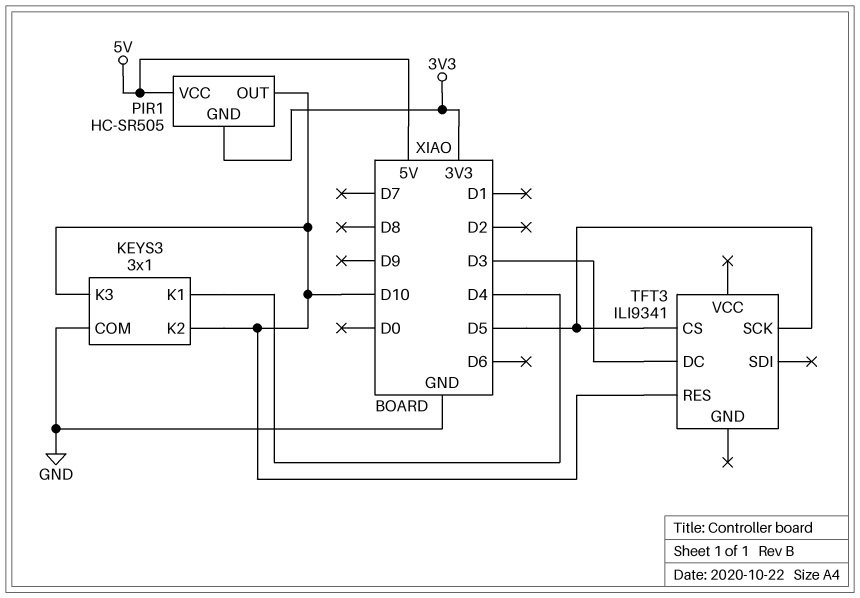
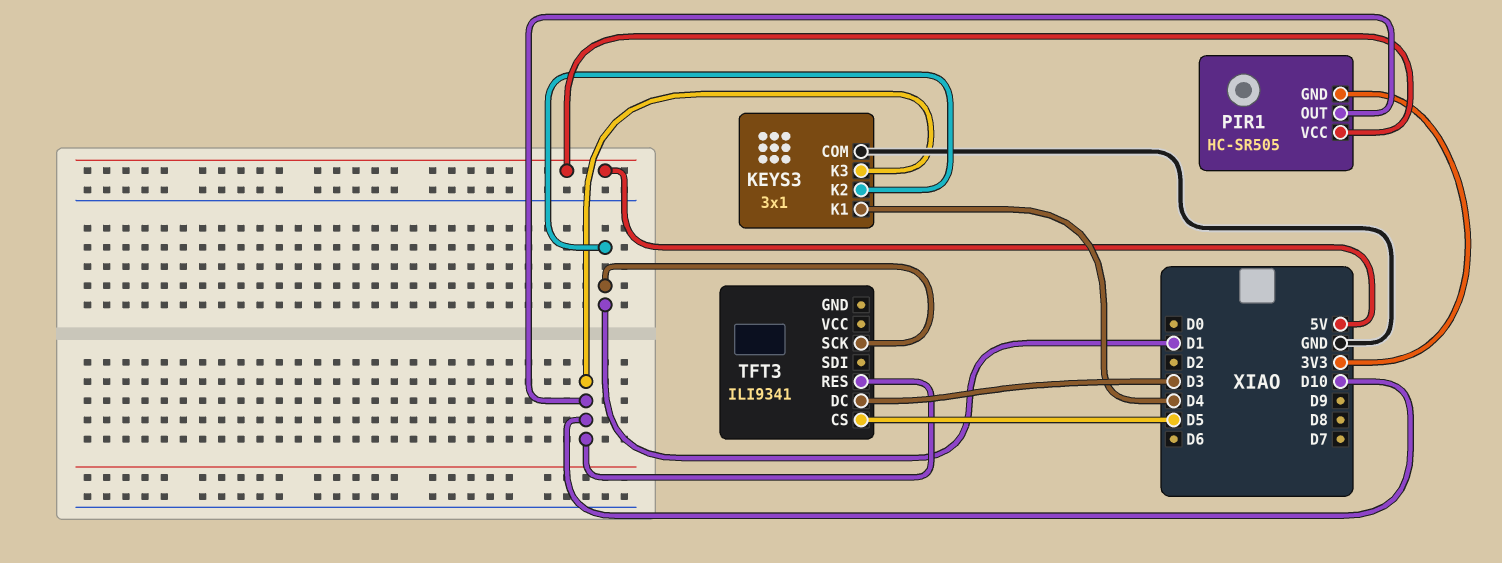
KEYS3 pin K2: D10 -> D1
TFT3 pin SCK: D5 -> D1

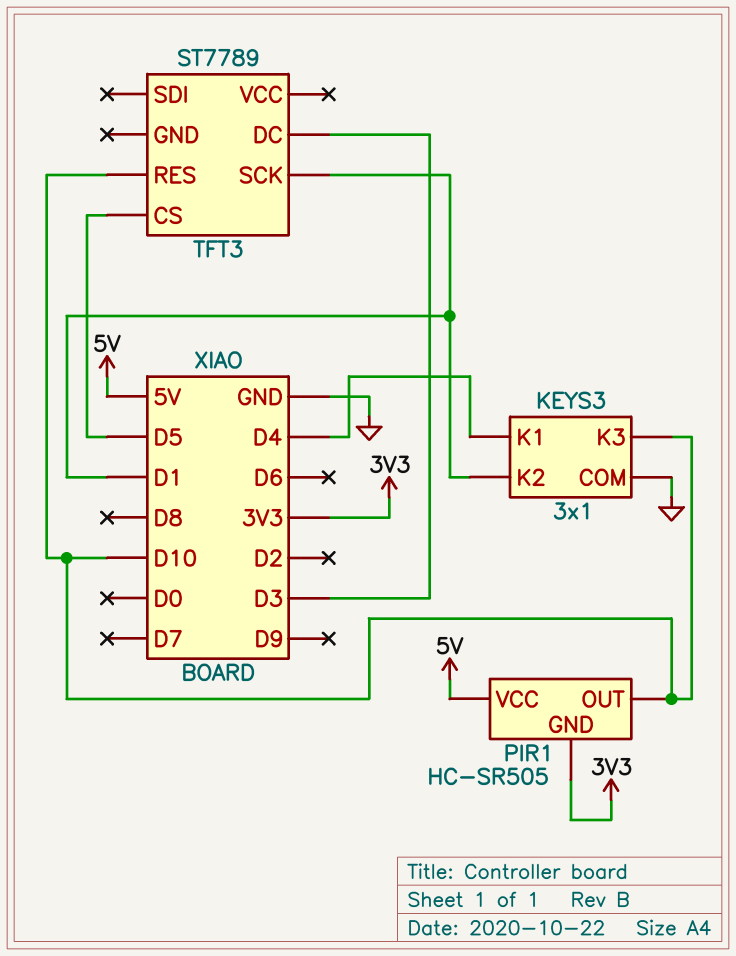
TFT3: ILI9341 -> ST7789

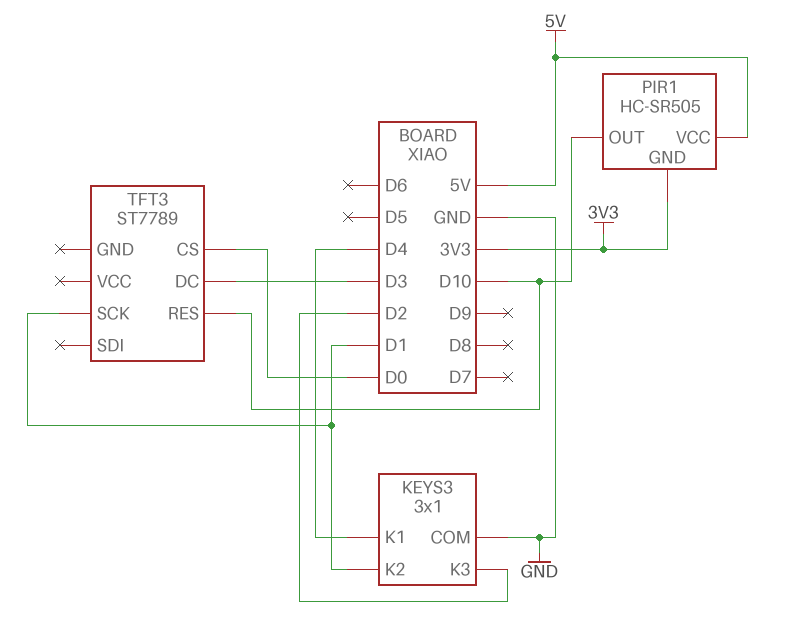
KEYS3 pin K3: D10 -> D2
TFT3 pin CS: D5 -> D0

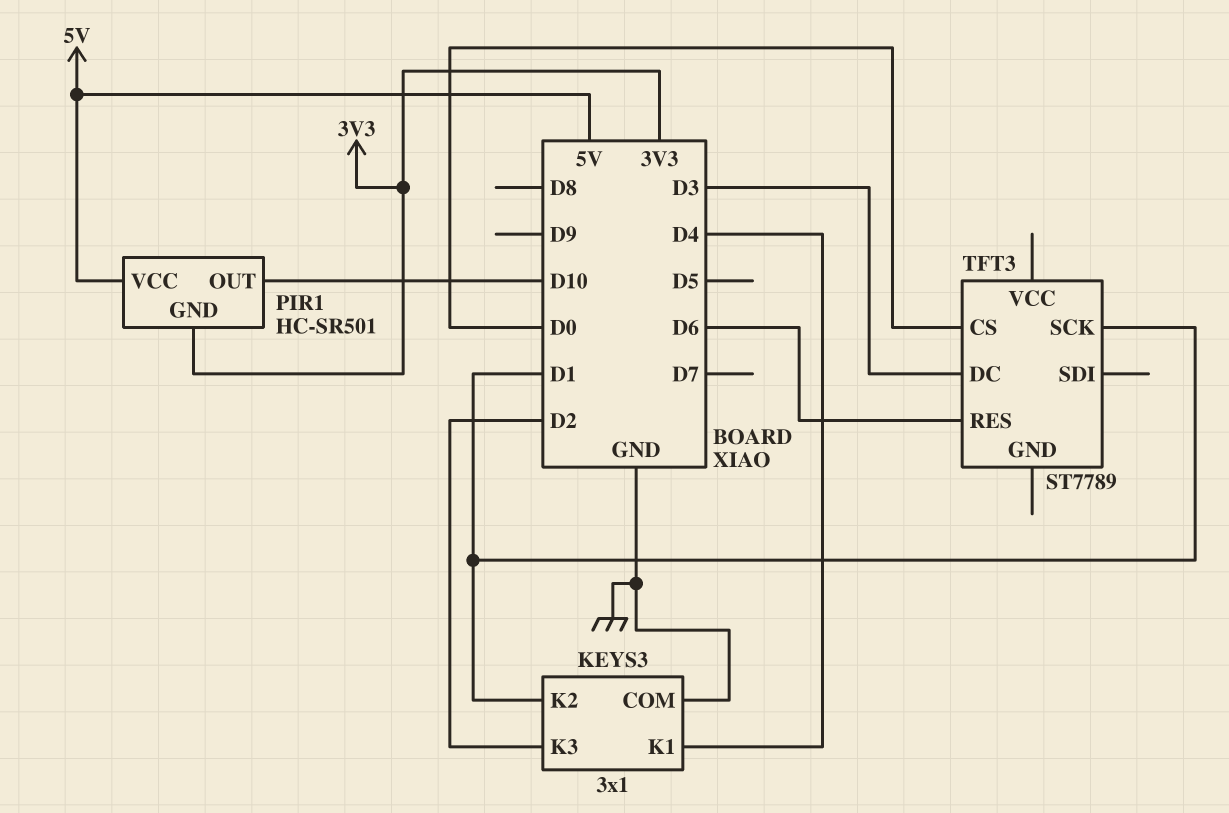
PIR1: HC-SR505 -> HC-SR501
TFT3 pin RES: D10 -> D6

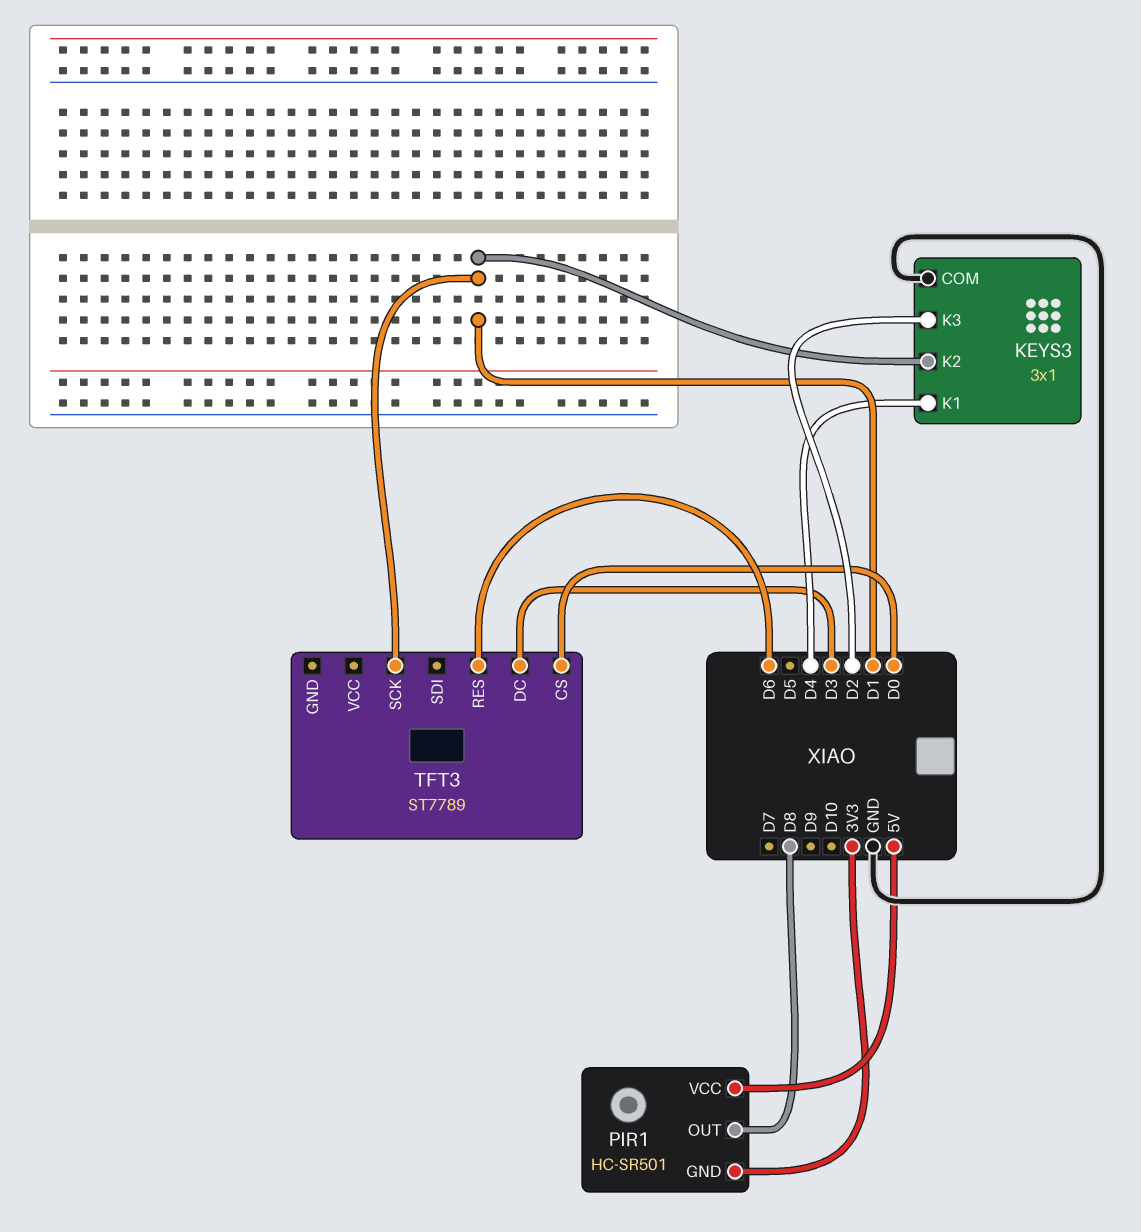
PIR1 pin OUT: D10 -> D8

